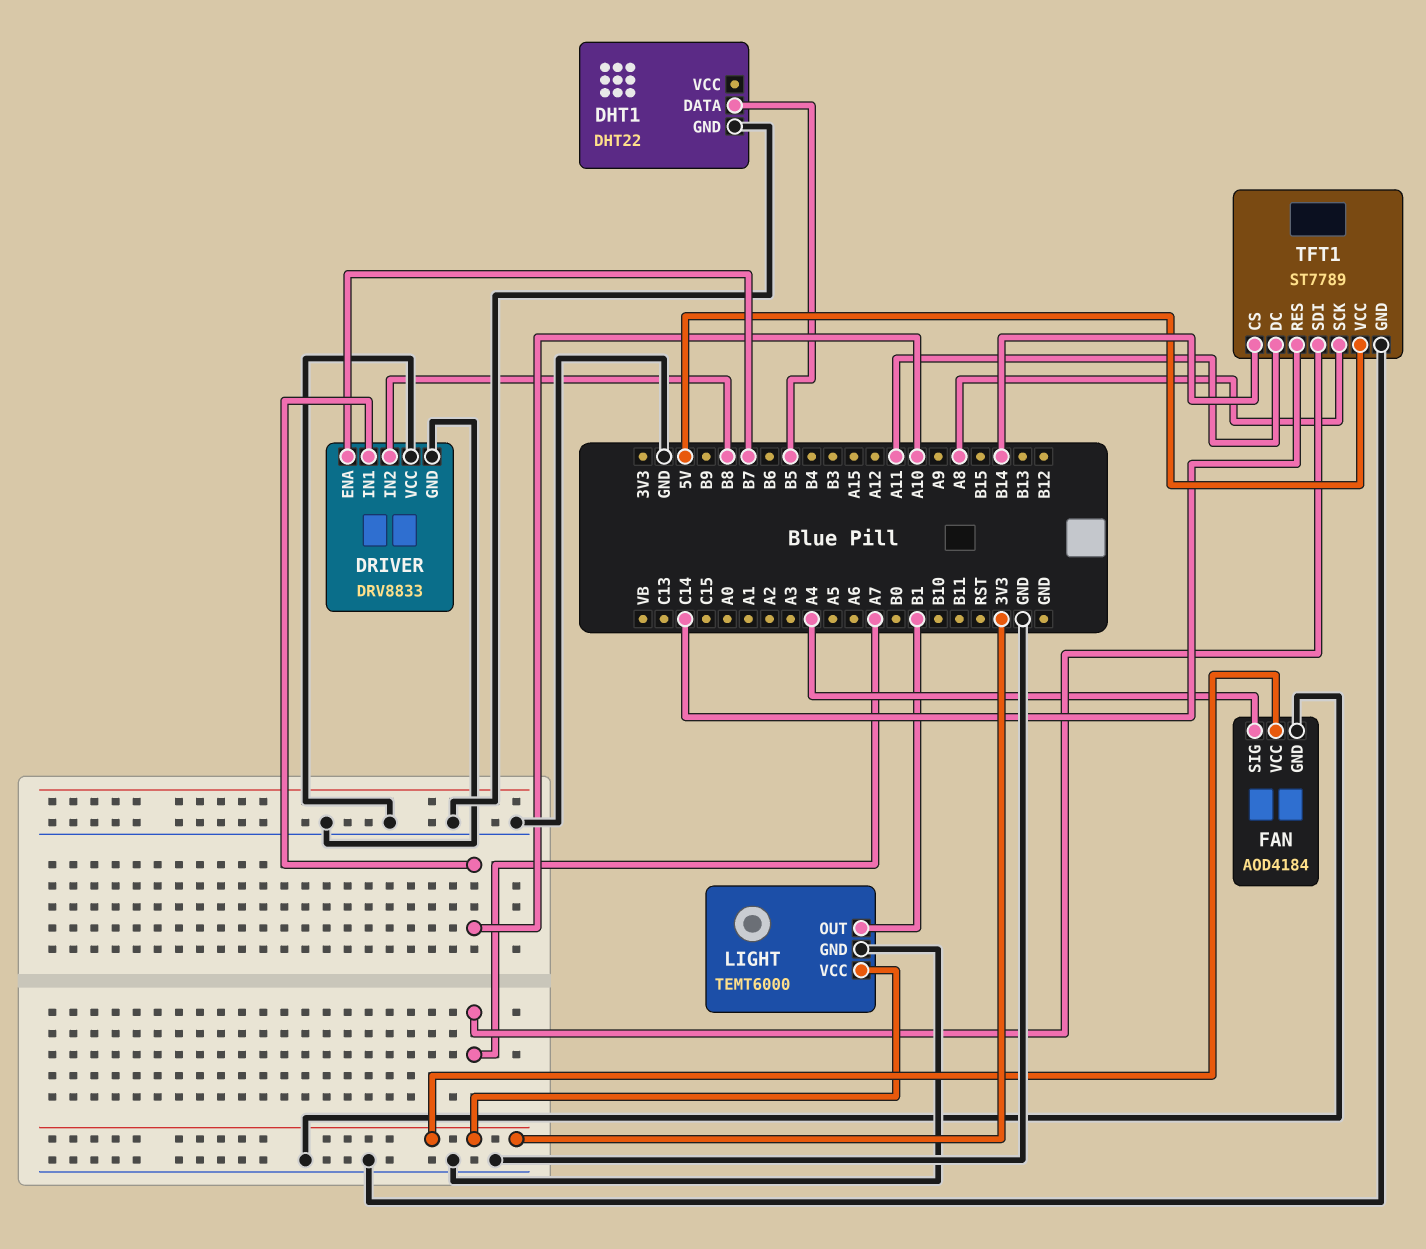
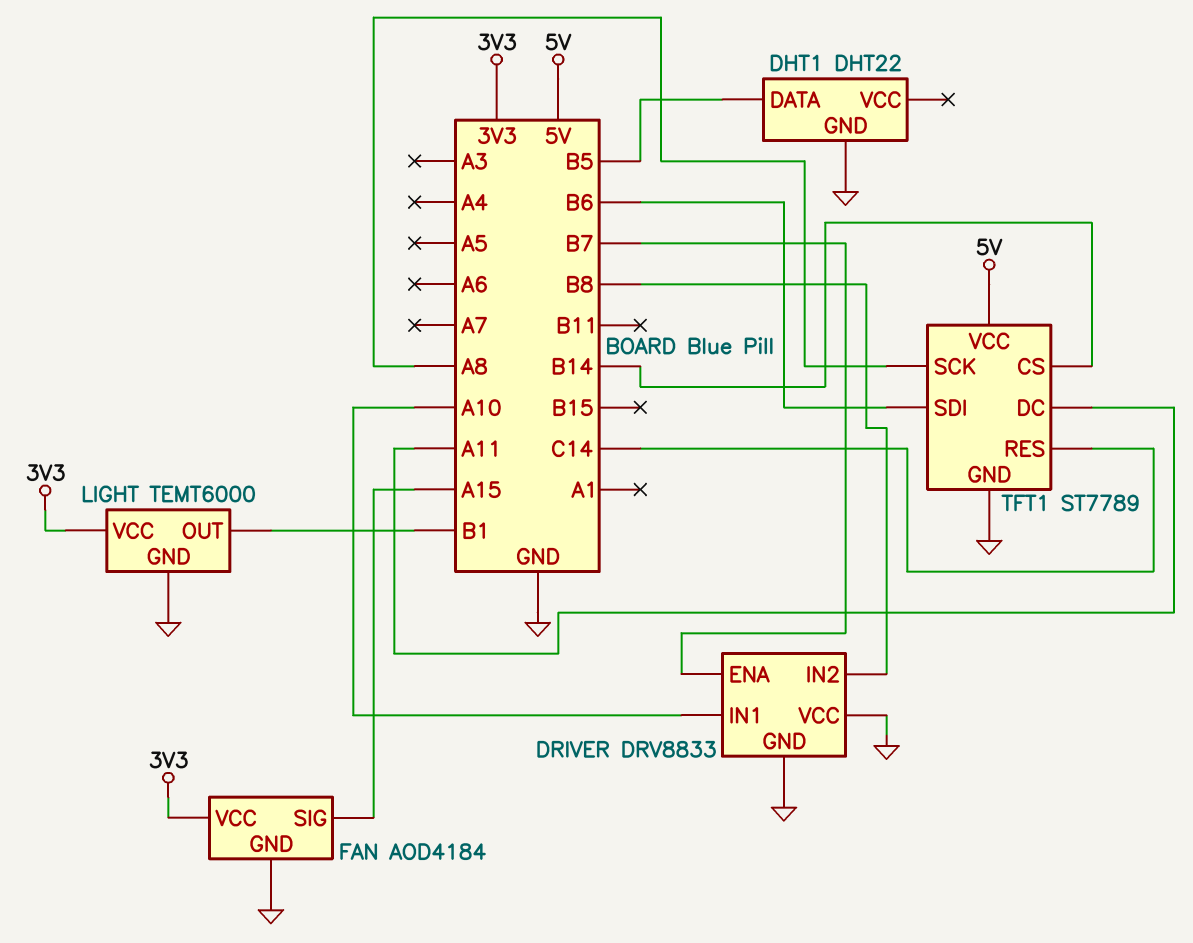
FAN pin SIG: A4 -> A15
TFT1 pin SDI: A7 -> B6

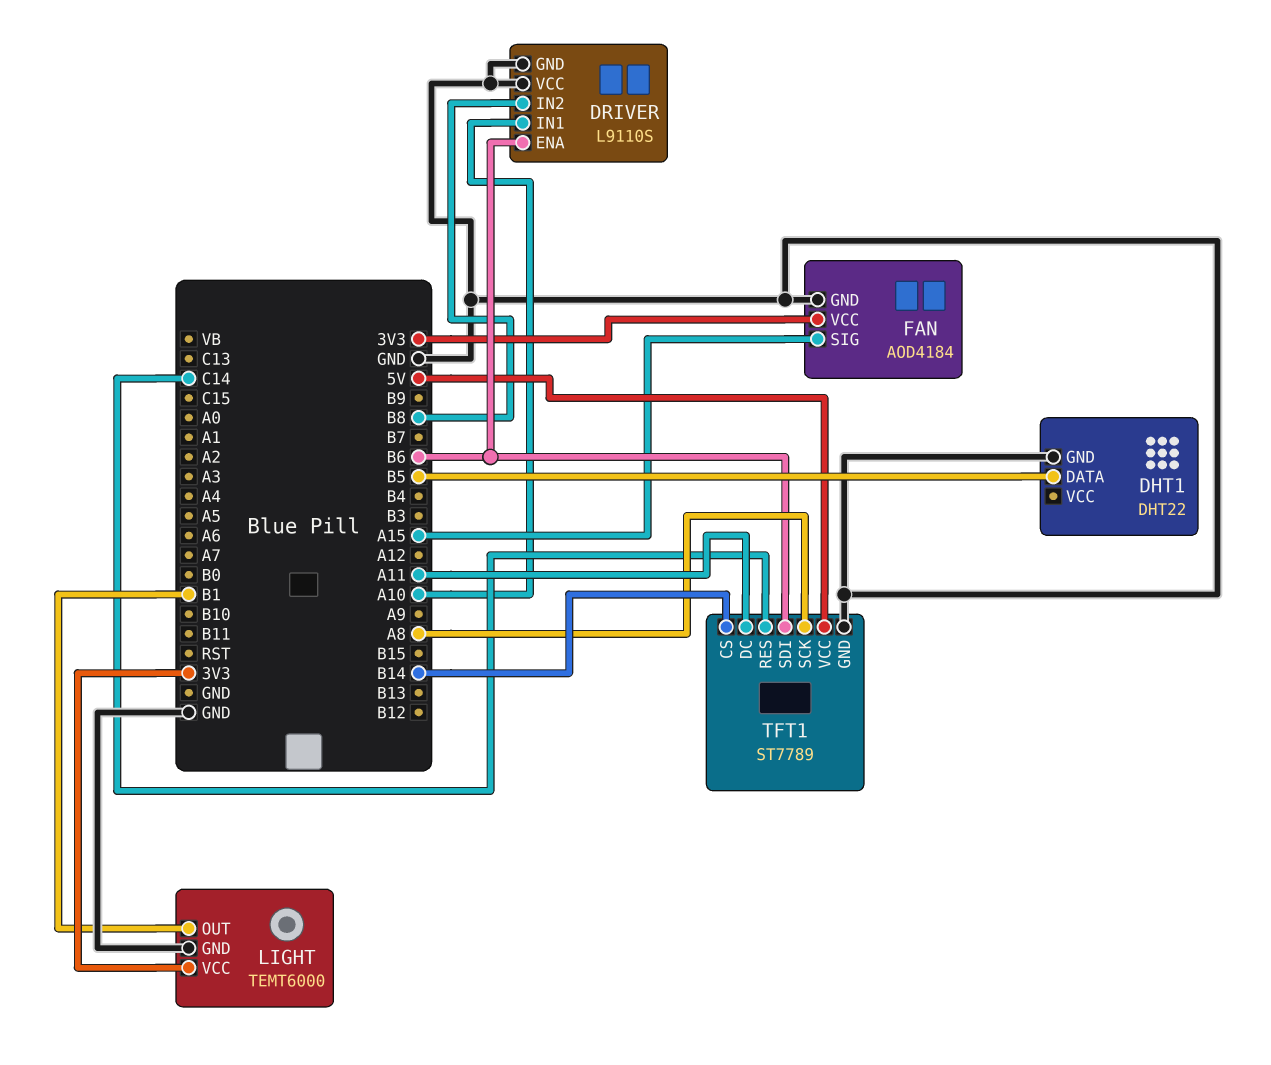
DRIVER: DRV8833 -> L9110S
DRIVER pin ENA: B7 -> B6

